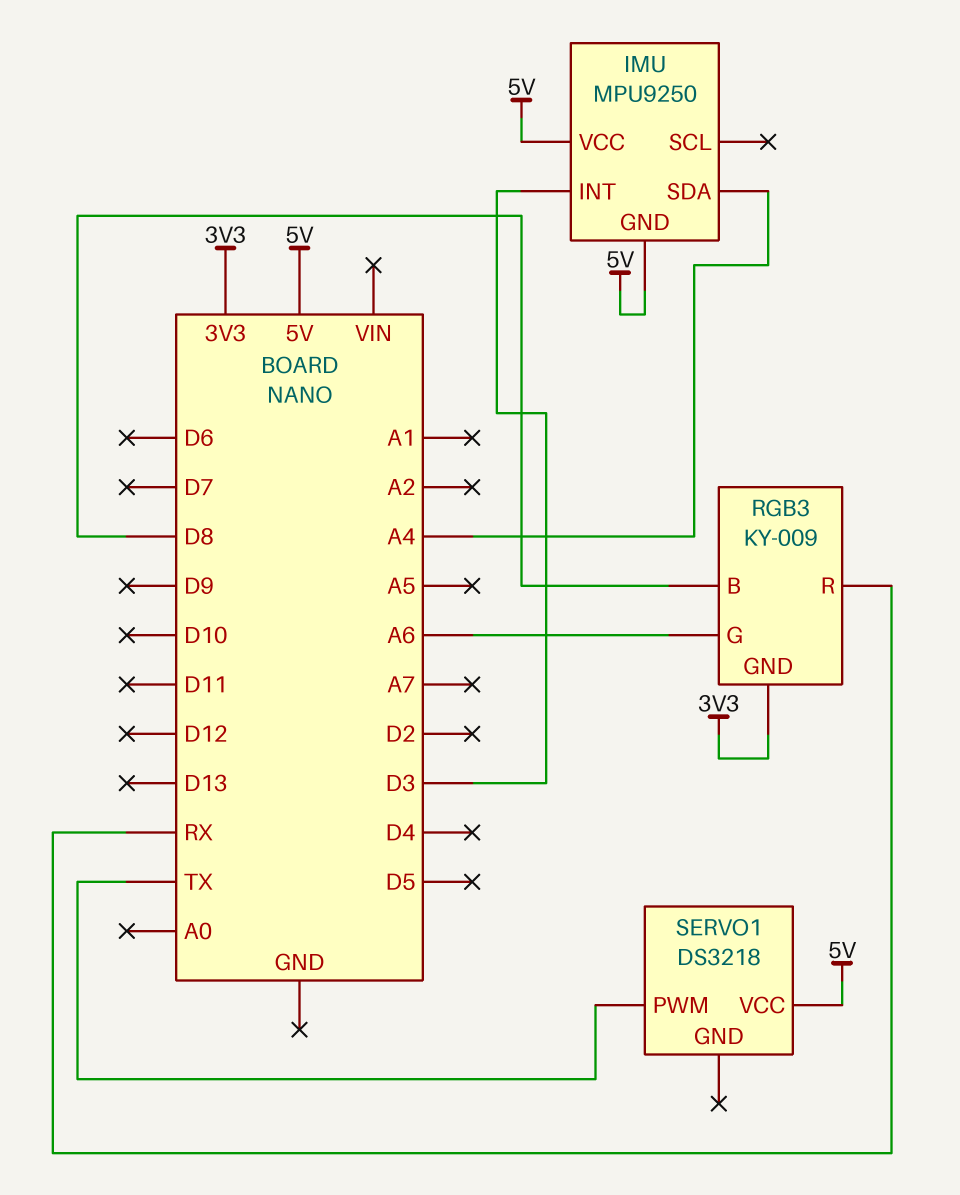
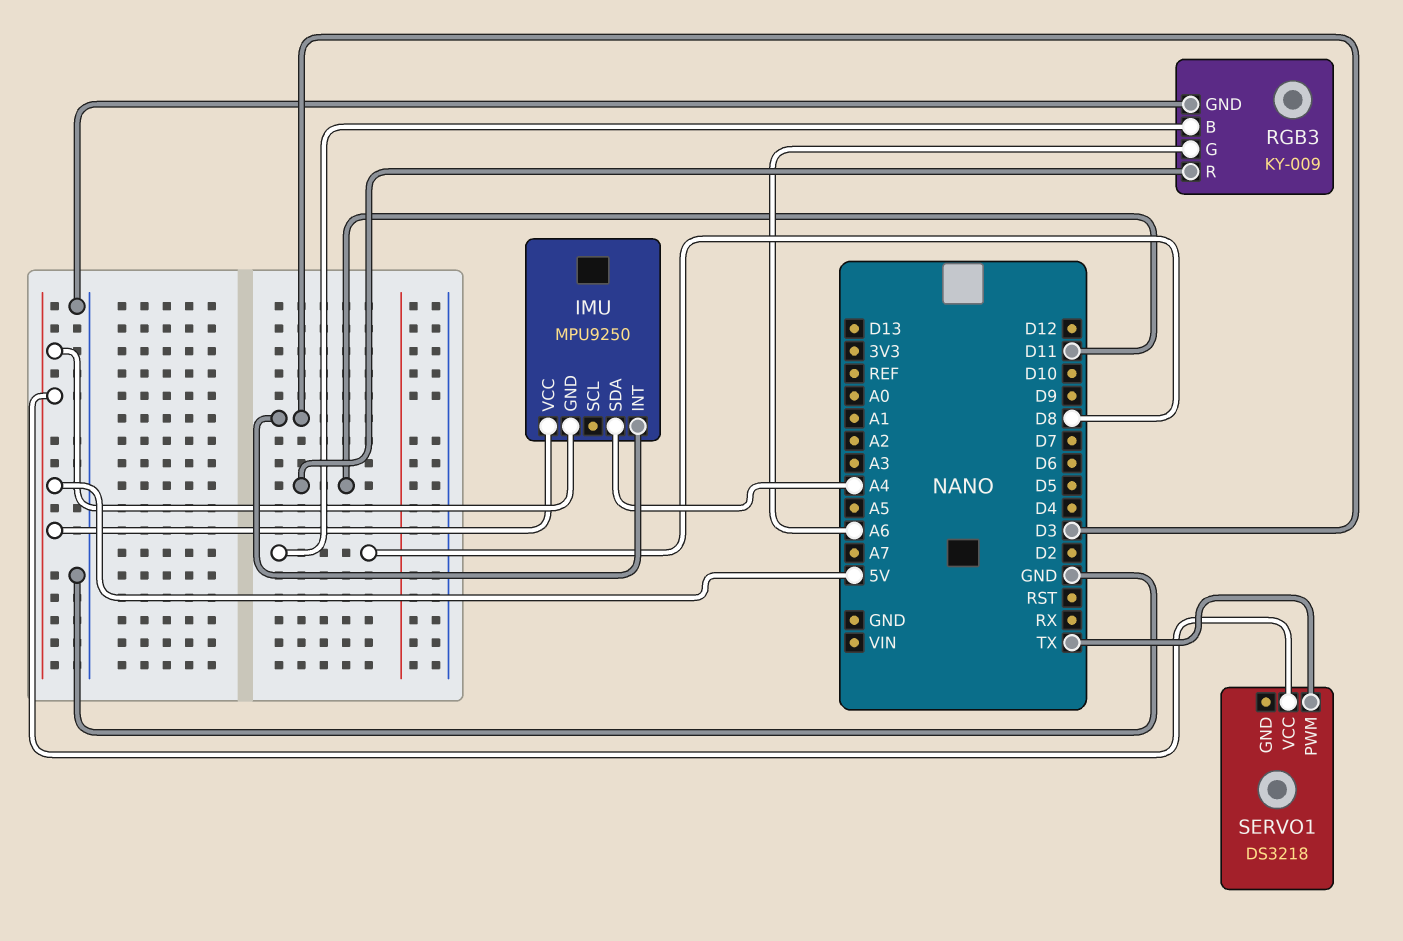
RGB3 pin GND: 3V3 -> GND
RGB3 pin R: RX -> D11

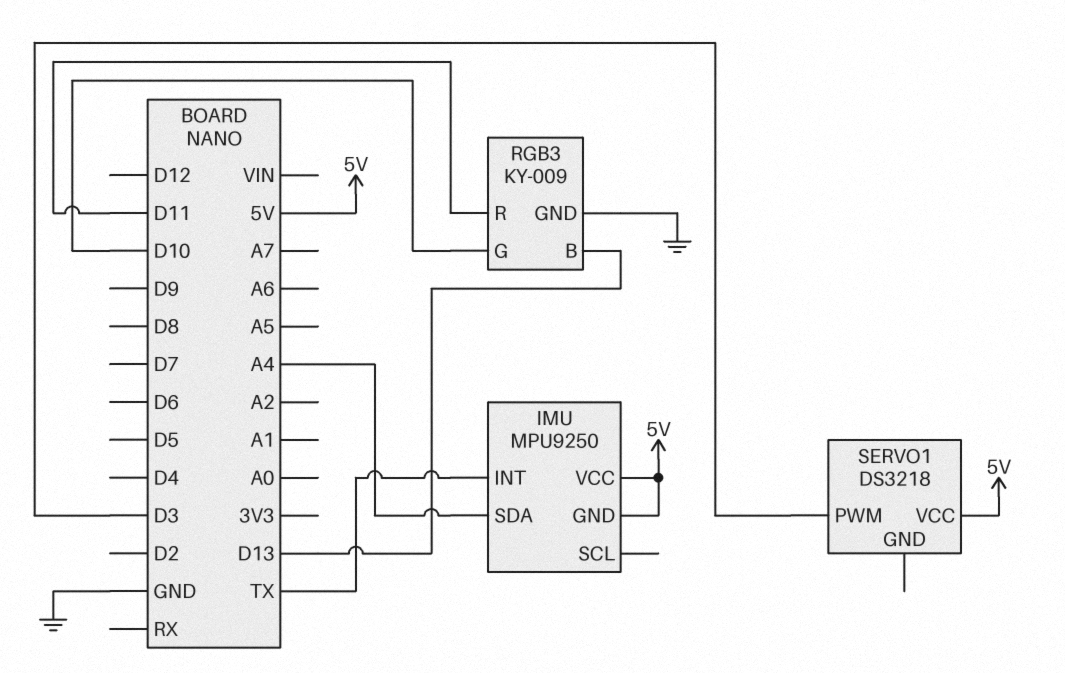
IMU pin INT: D3 -> TX
RGB3 pin B: D8 -> D13
RGB3 pin G: A6 -> D10
SERVO1 pin PWM: TX -> D3

